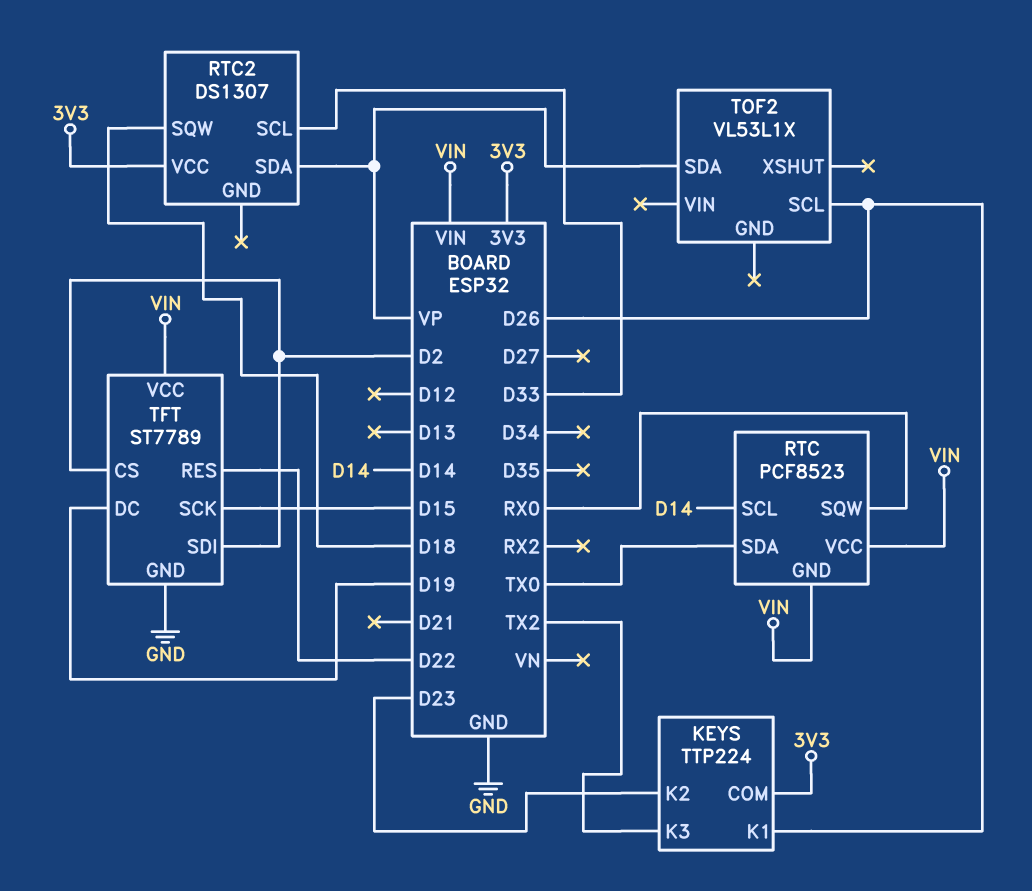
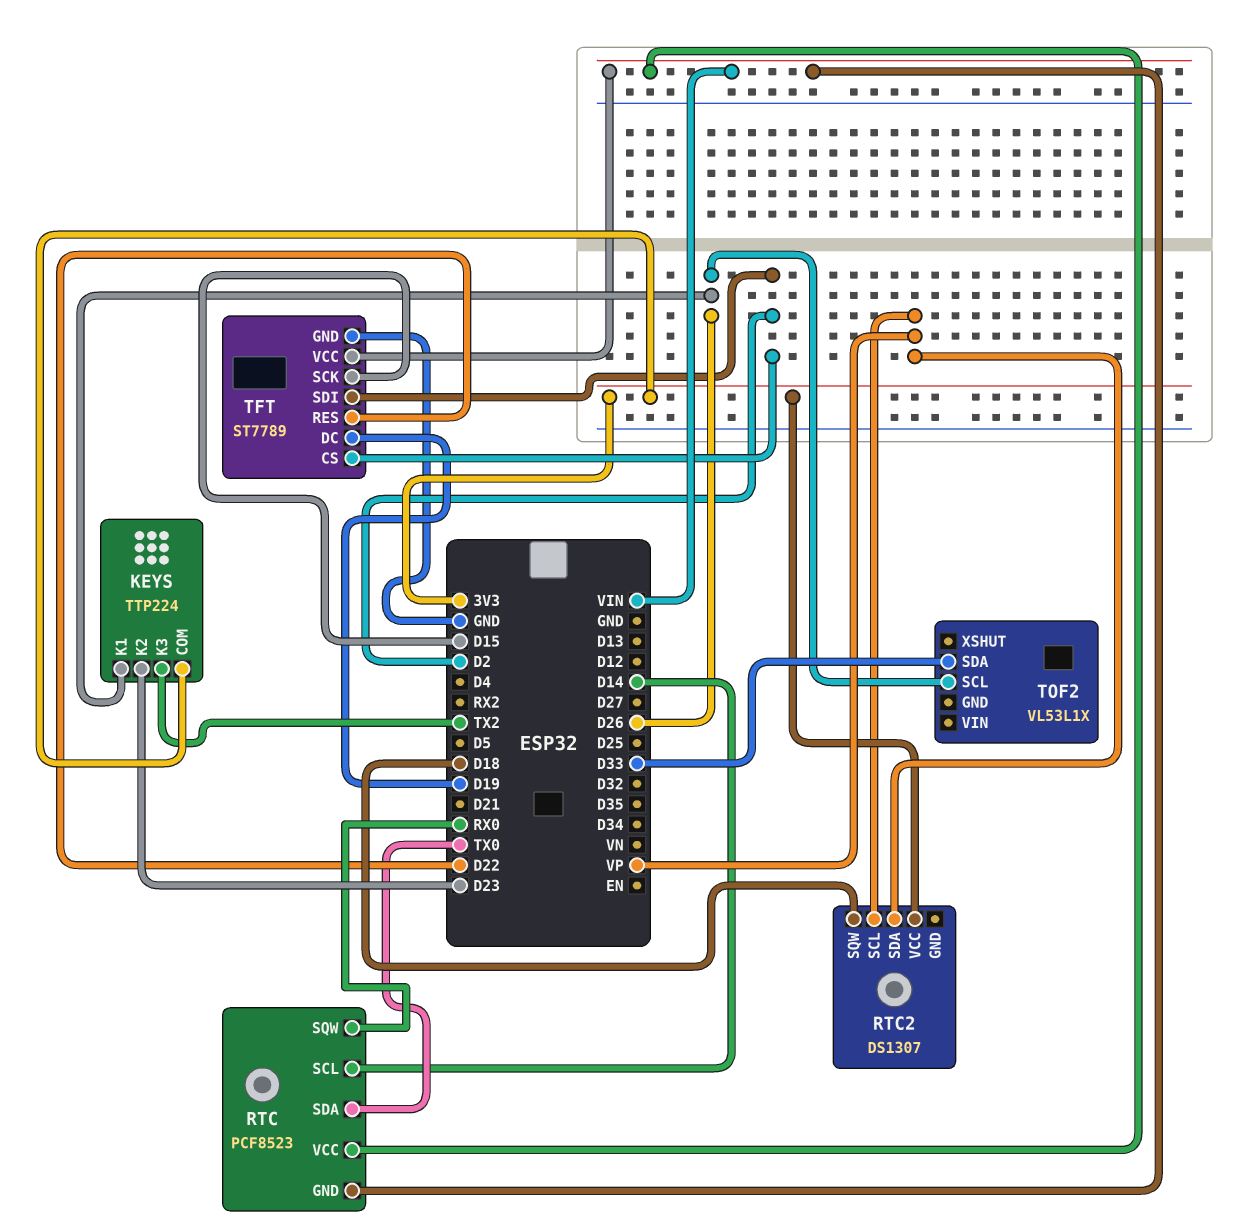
RTC2 pin SCL: D33 -> VP
TOF2 pin SDA: VP -> D33

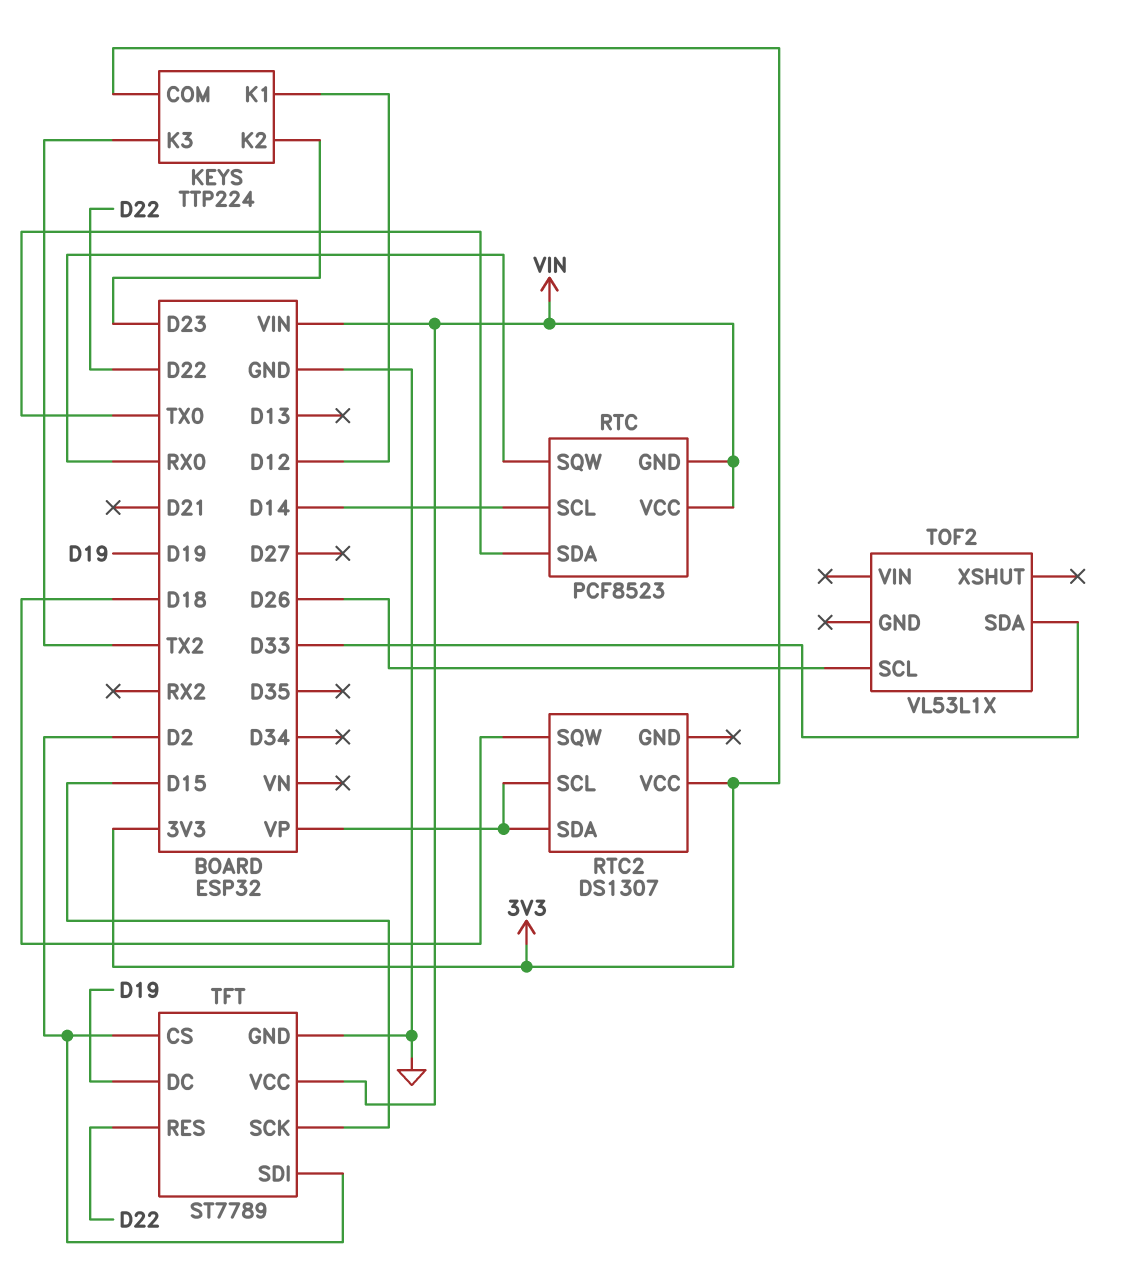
KEYS pin K1: D26 -> D12

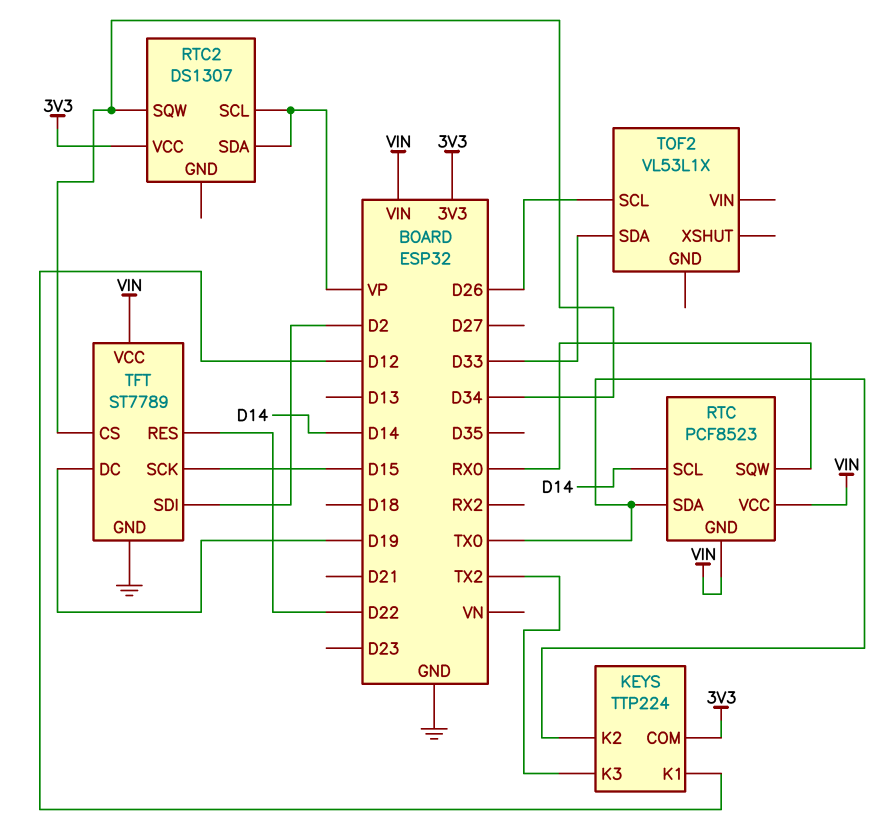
KEYS pin K2: D23 -> TX0
RTC2 pin SQW: D18 -> D34
TFT pin CS: D2 -> D34

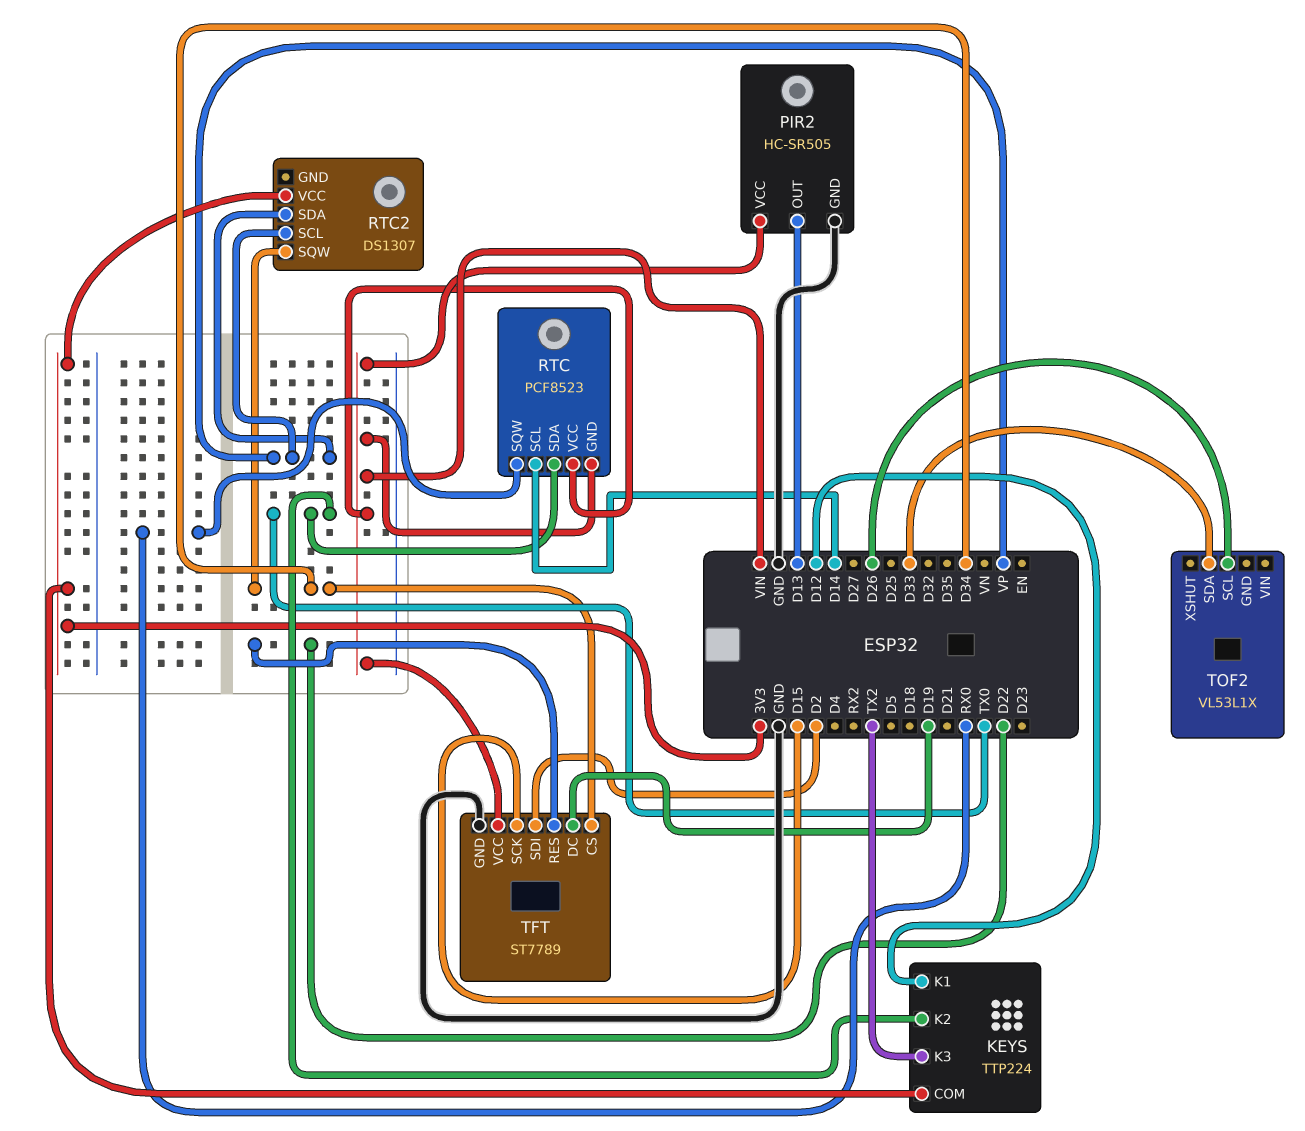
PIR2: none -> HC-SR505
PIR2 pin GND: none -> GND
PIR2 pin OUT: none -> D13
PIR2 pin VCC: none -> VIN

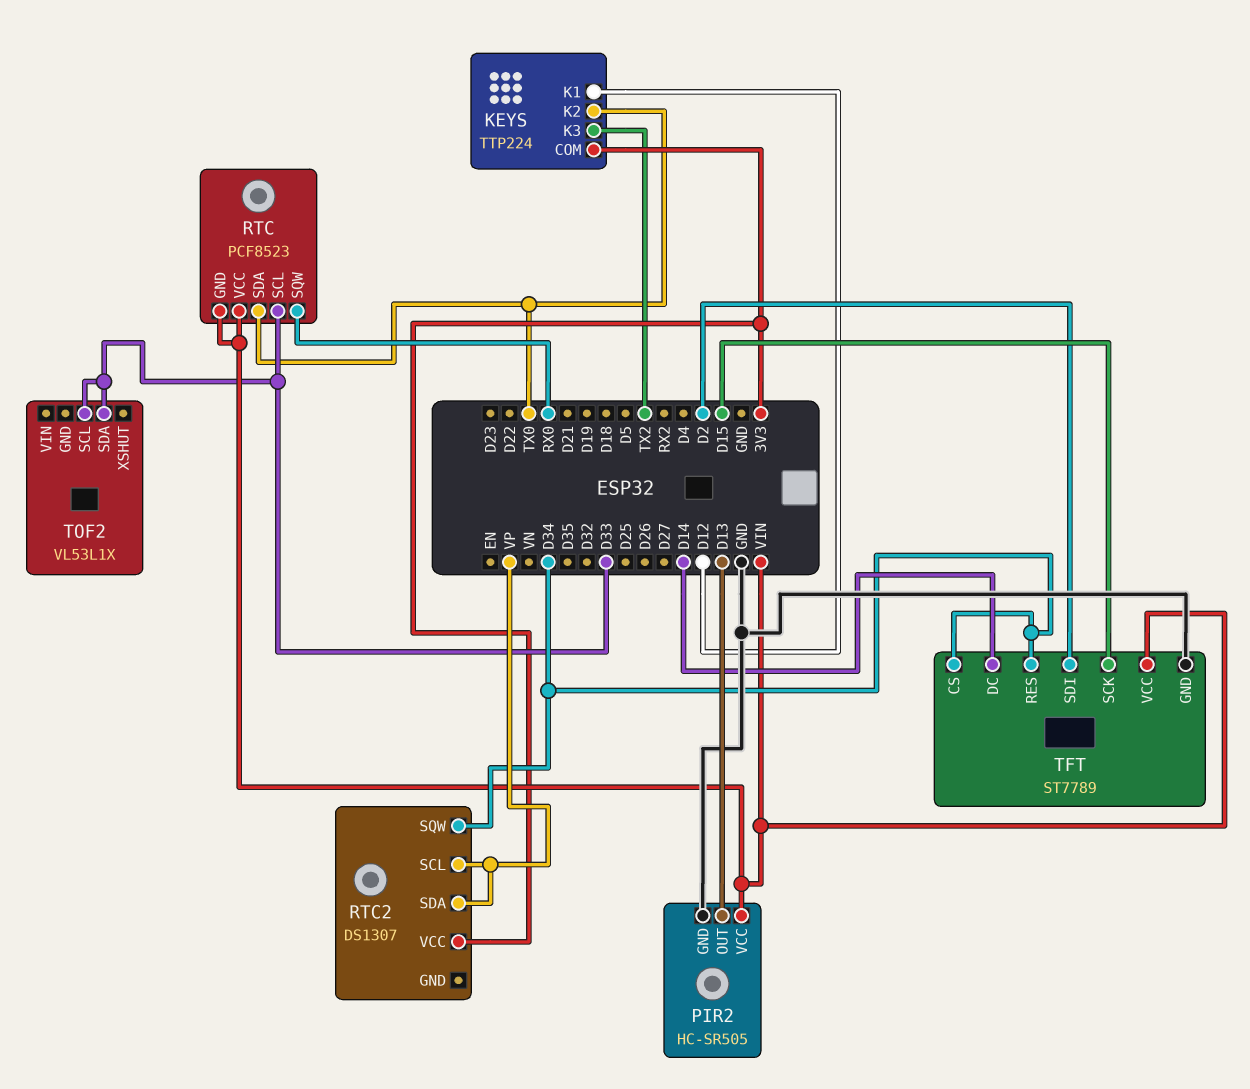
RTC pin SCL: D14 -> D33
TFT pin DC: D19 -> D14
TFT pin RES: D22 -> D34
TOF2 pin SCL: D26 -> D33

